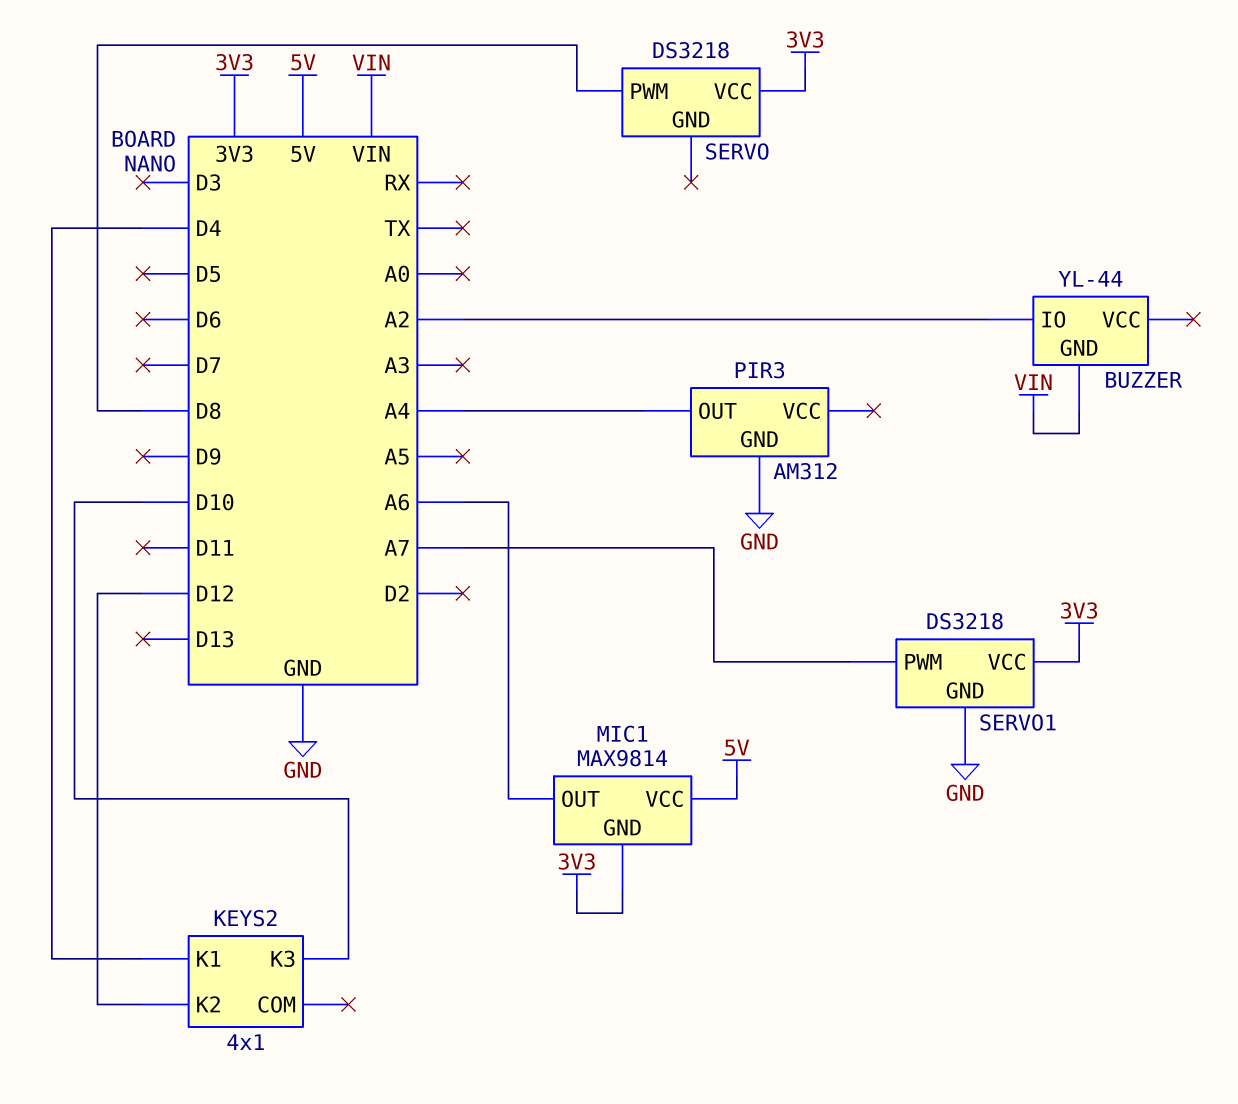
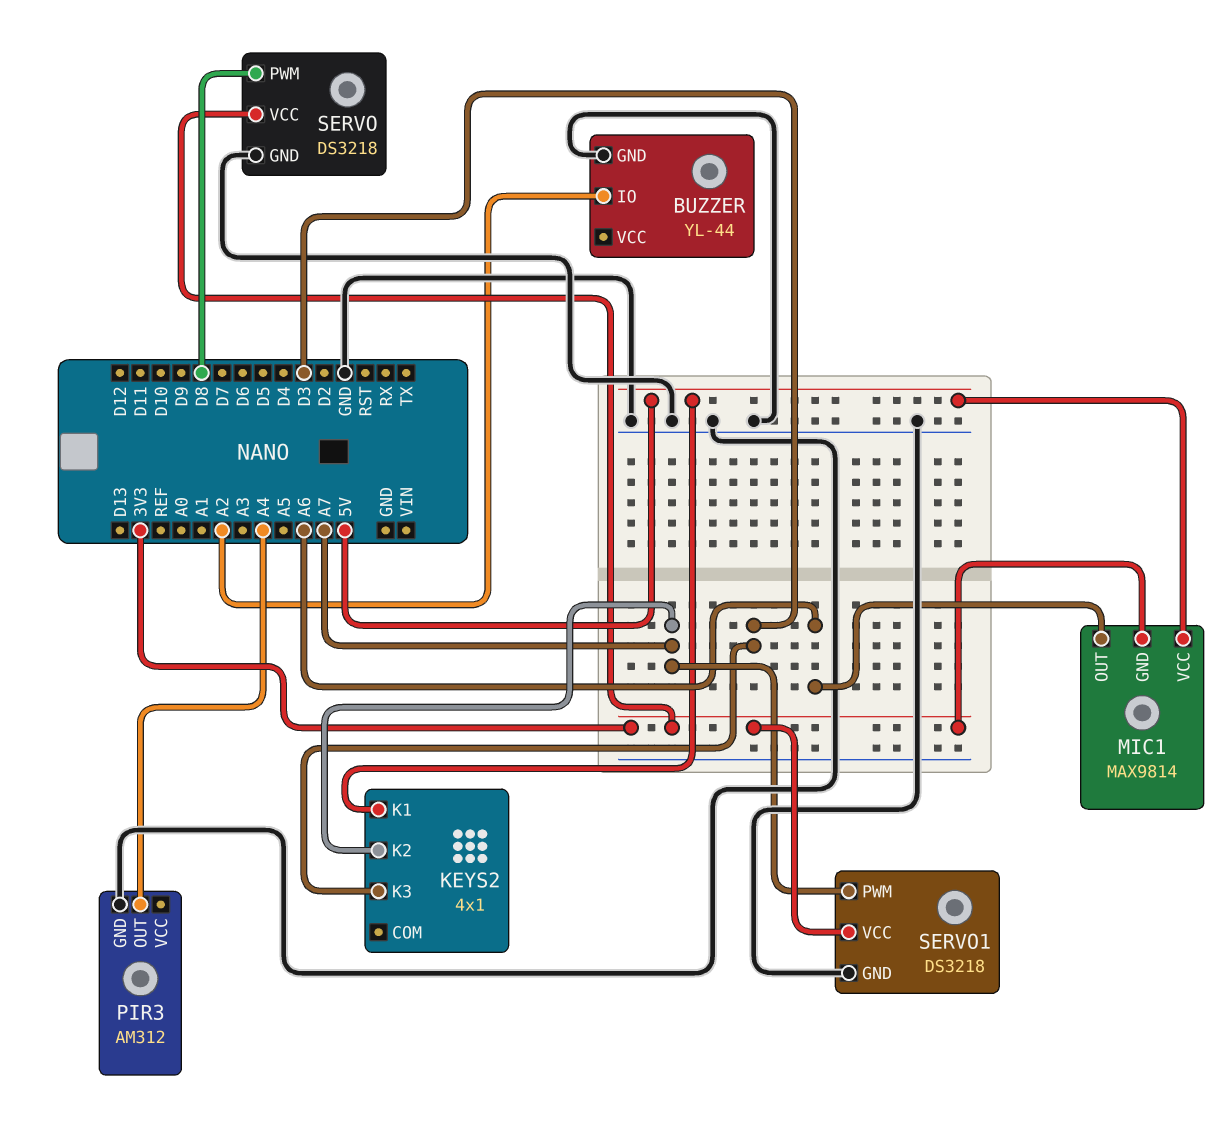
BUZZER pin GND: VIN -> GND
KEYS2 pin K1: D4 -> 5V
KEYS2 pin K2: D12 -> A7
KEYS2 pin K3: D10 -> D3
SERVO pin GND: none -> GND

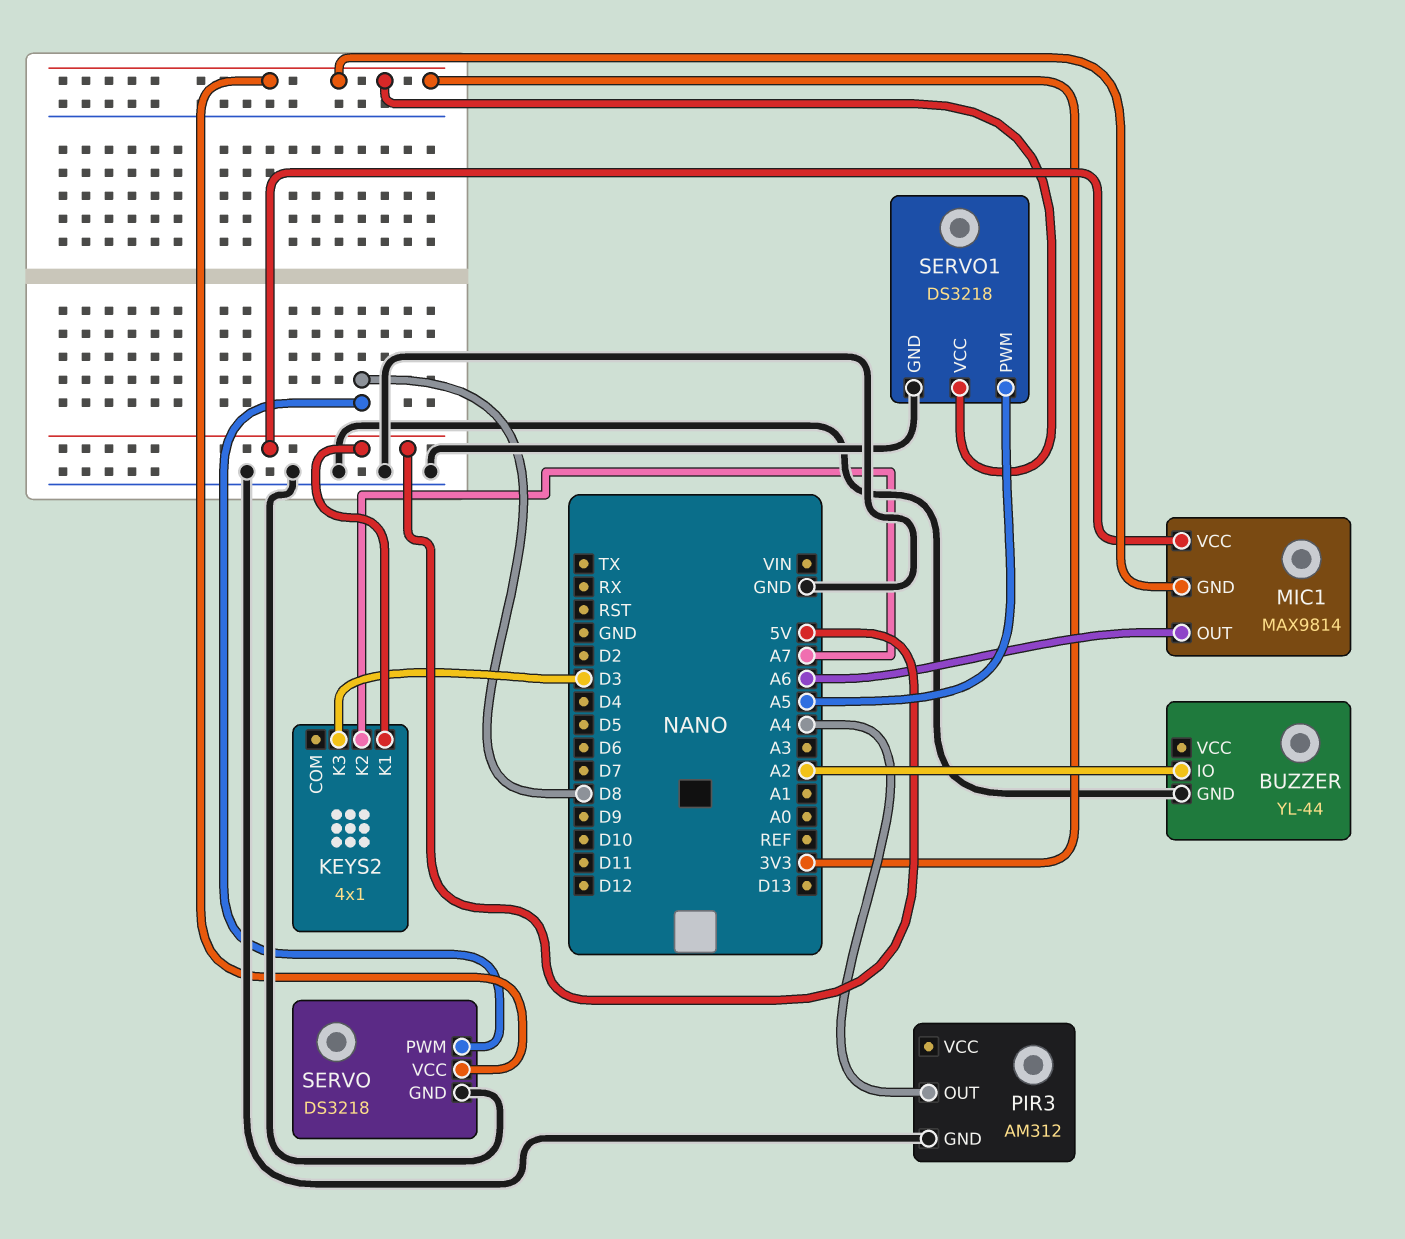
SERVO1 pin PWM: A7 -> A5

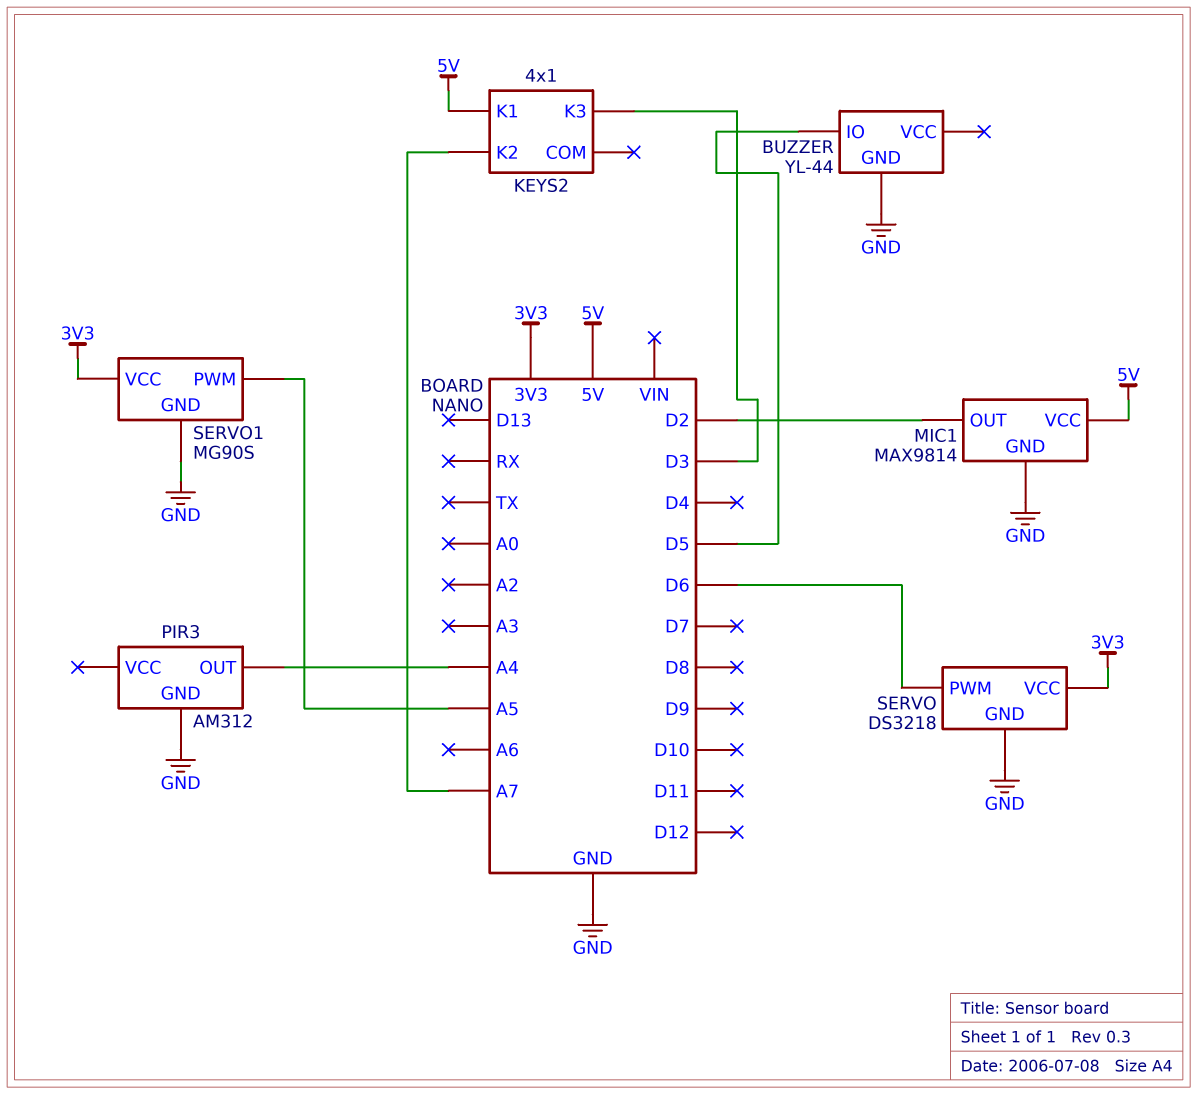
BUZZER pin IO: A2 -> D5
MIC1 pin GND: 3V3 -> GND
MIC1 pin OUT: A6 -> D2
SERVO pin PWM: D8 -> D6
SERVO1: DS3218 -> MG90S

